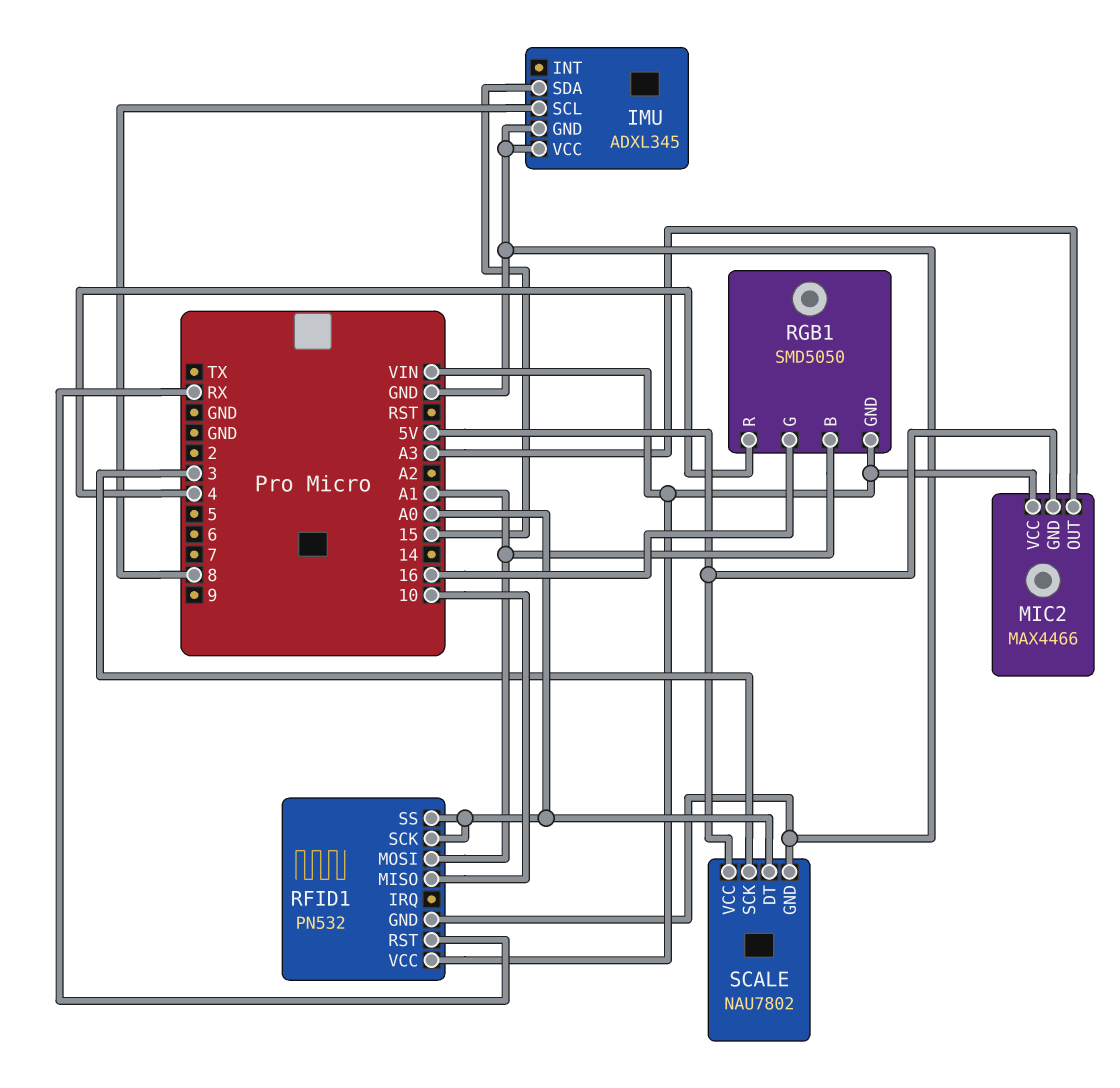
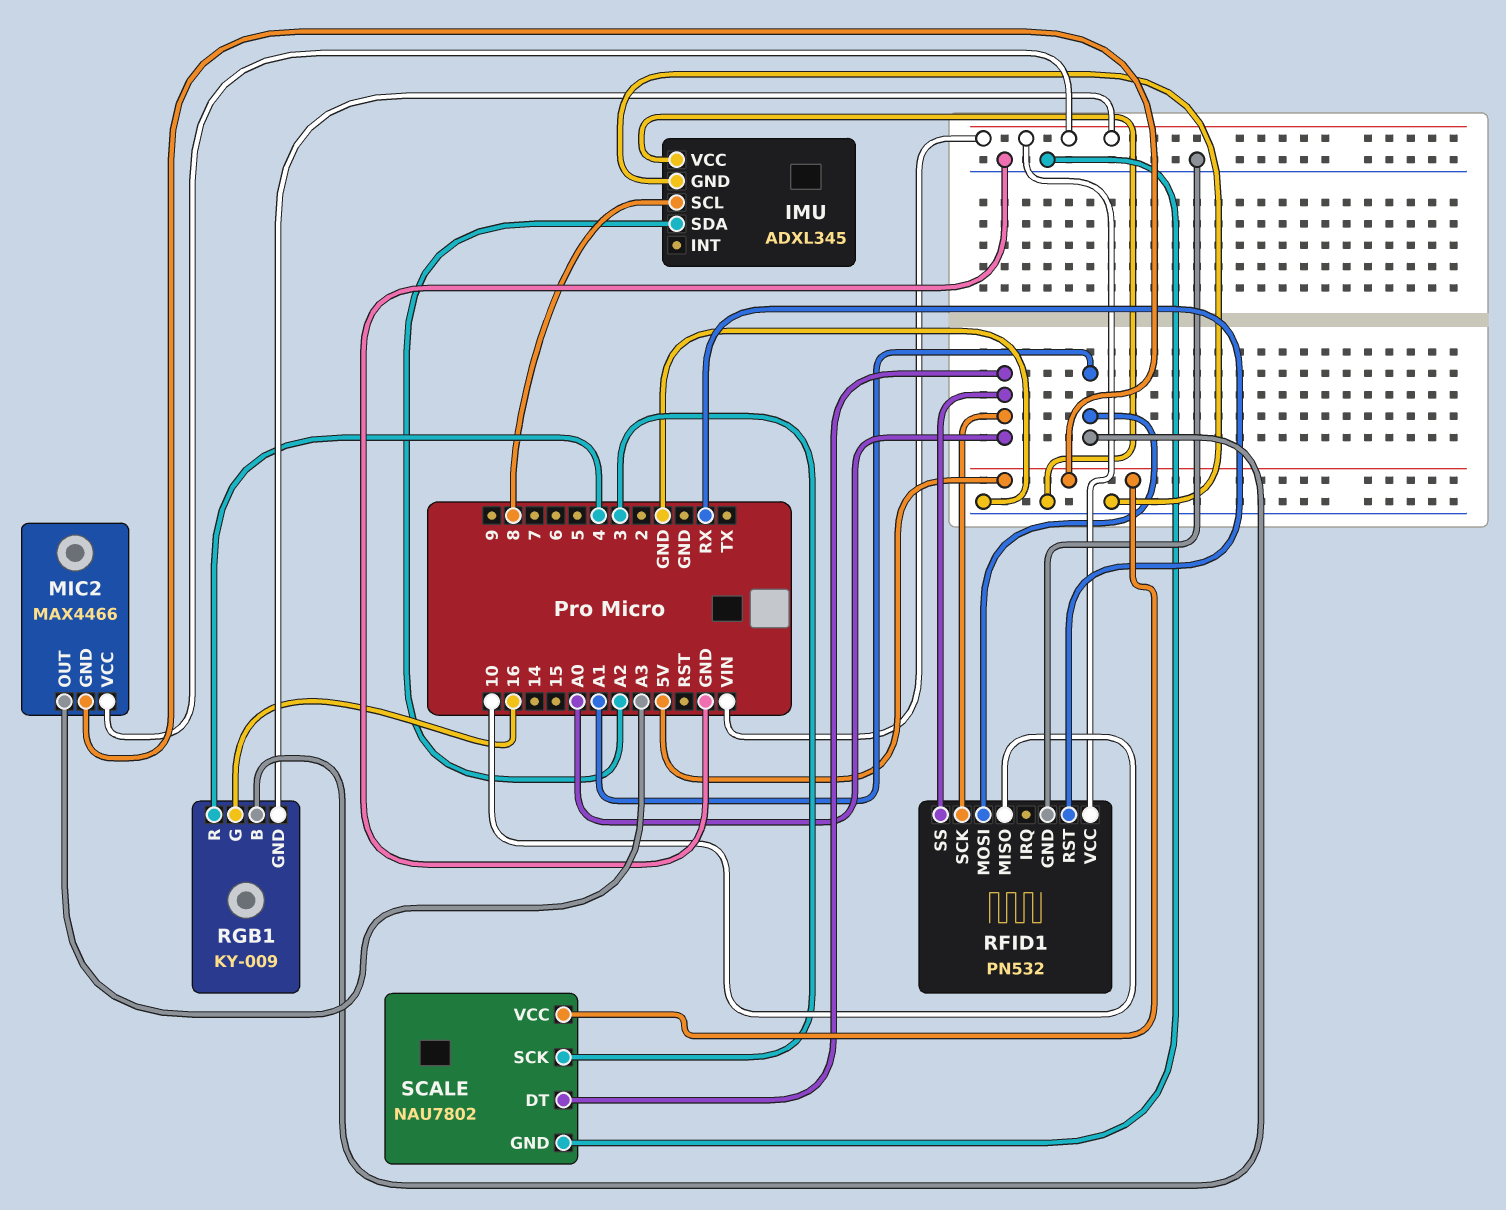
IMU pin SDA: 15 -> A2
RGB1: SMD5050 -> KY-009

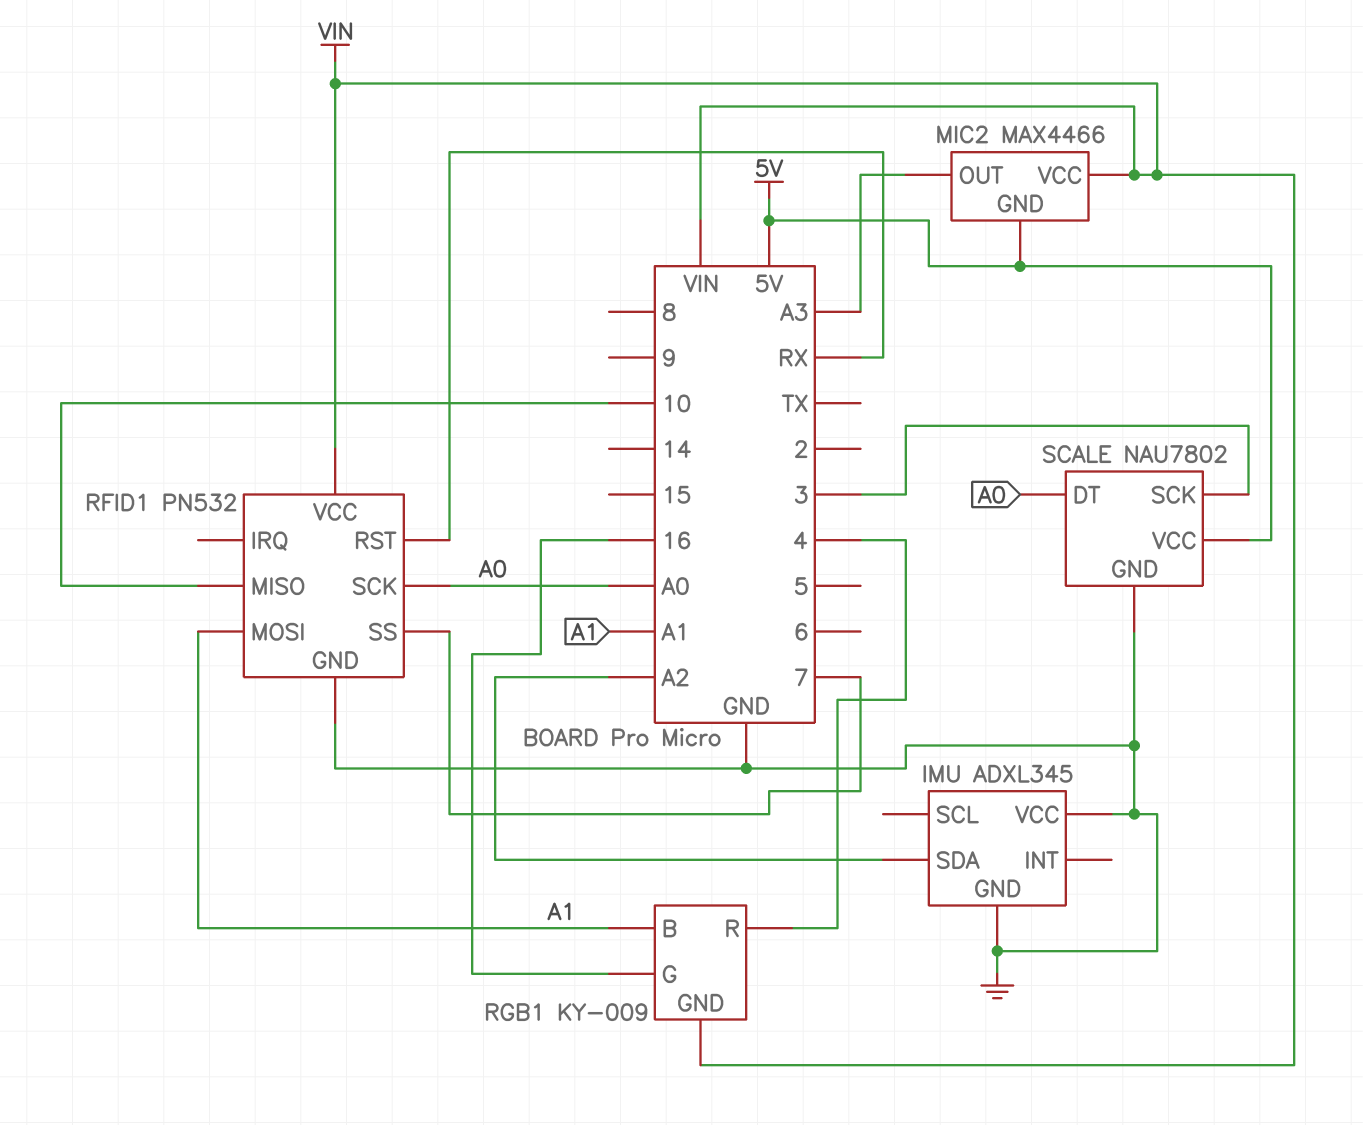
IMU pin SCL: 8 -> none
RFID1 pin SS: A0 -> 7

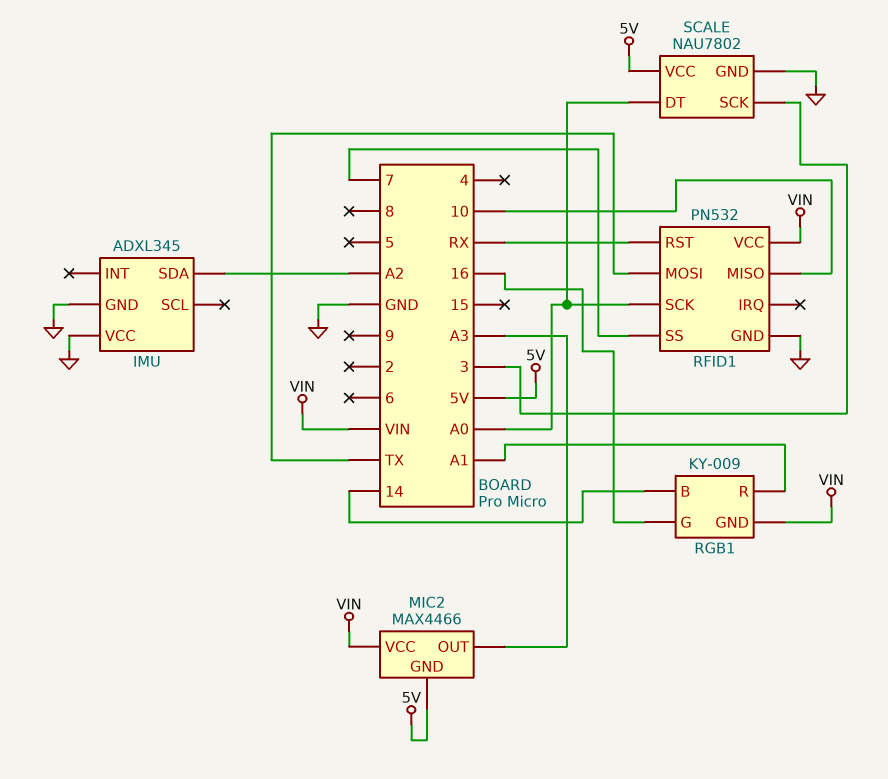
RFID1 pin MOSI: A1 -> TX
RGB1 pin B: A1 -> 14
RGB1 pin R: 4 -> A1

